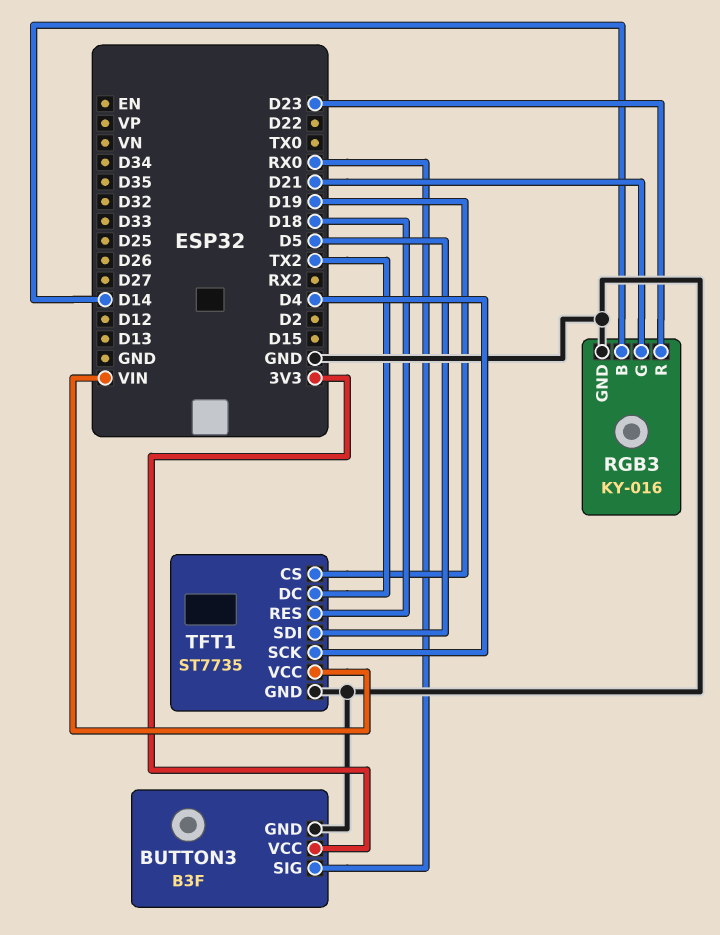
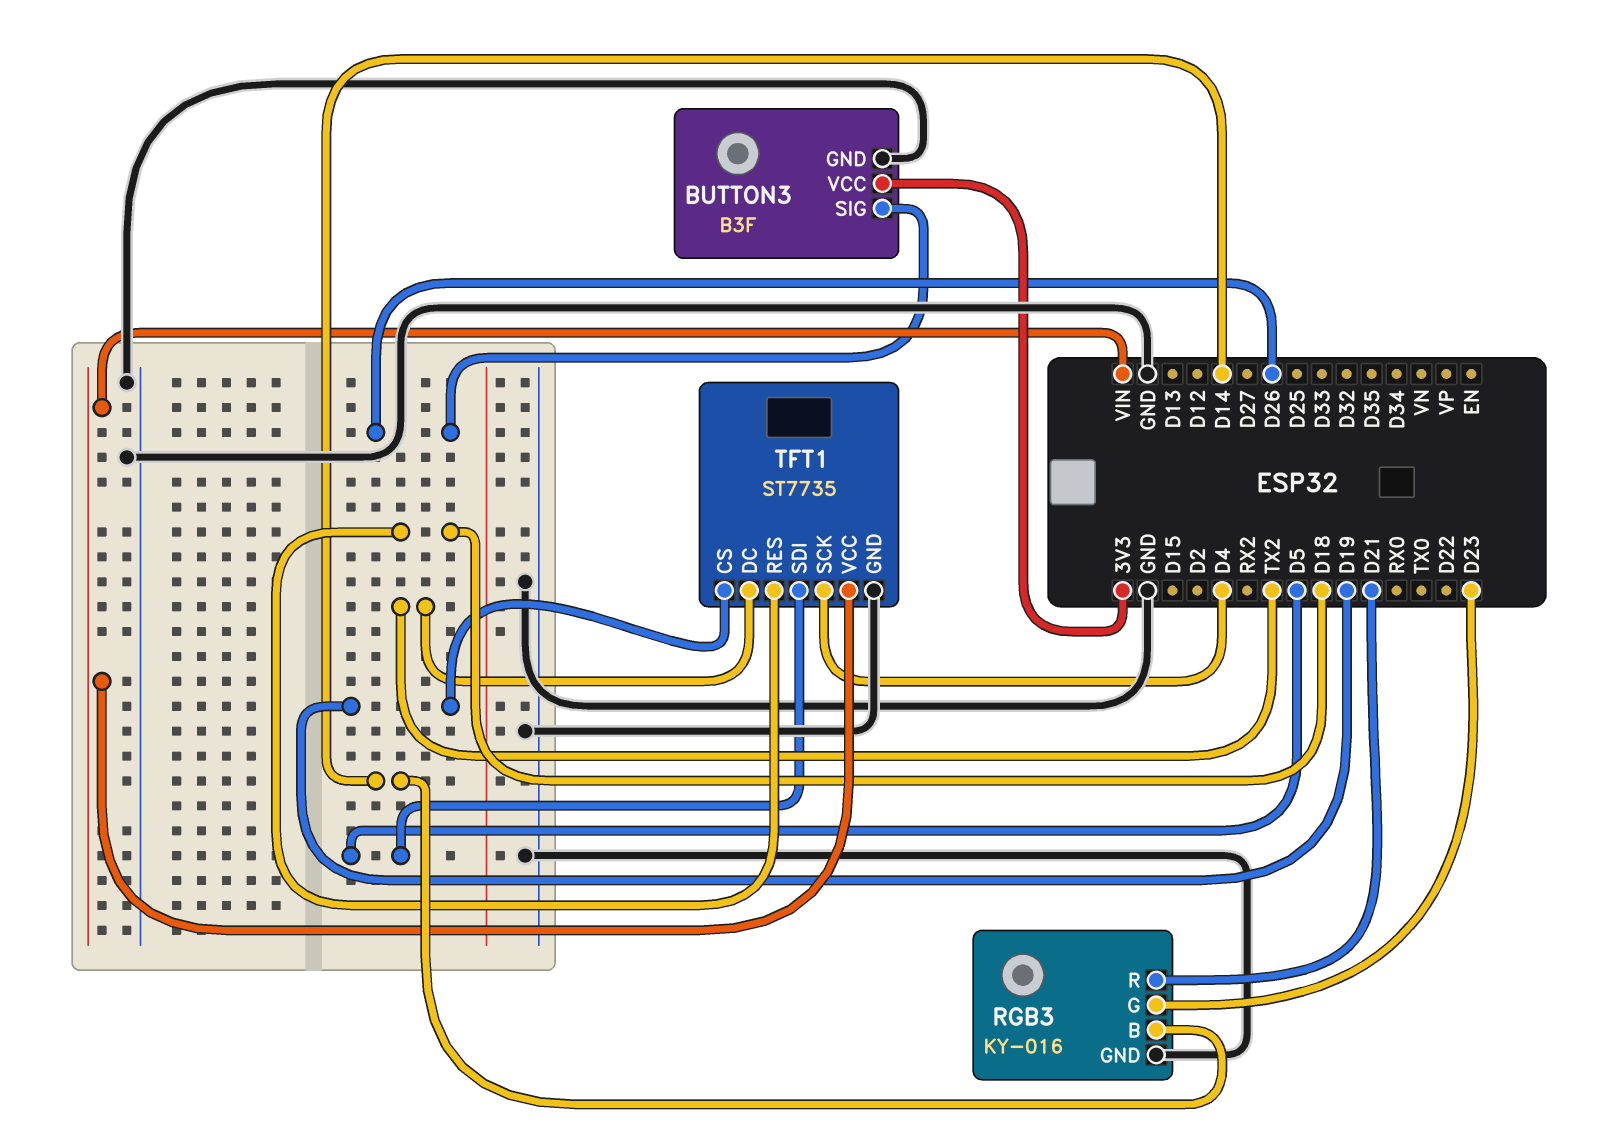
BUTTON3 pin SIG: RX0 -> D26
RGB3 pin G: D21 -> D23
RGB3 pin R: D23 -> D21

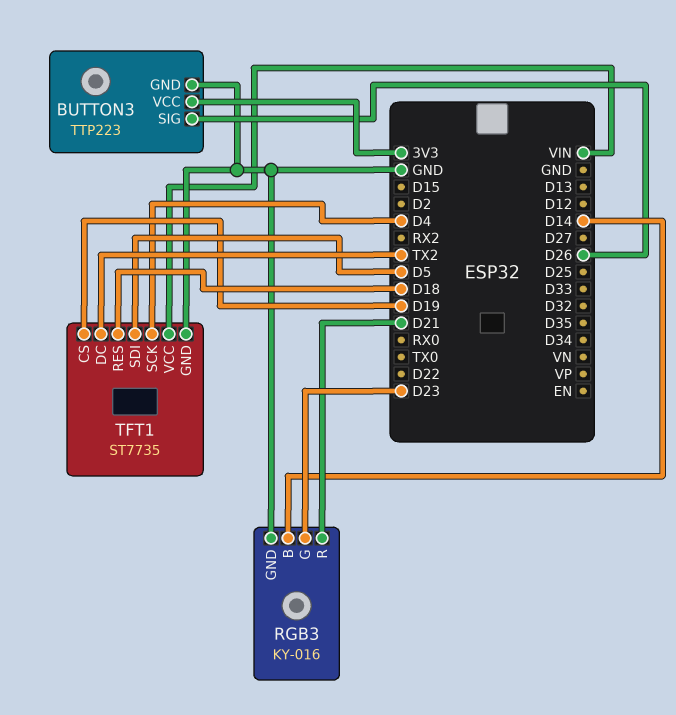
BUTTON3: B3F -> TTP223

